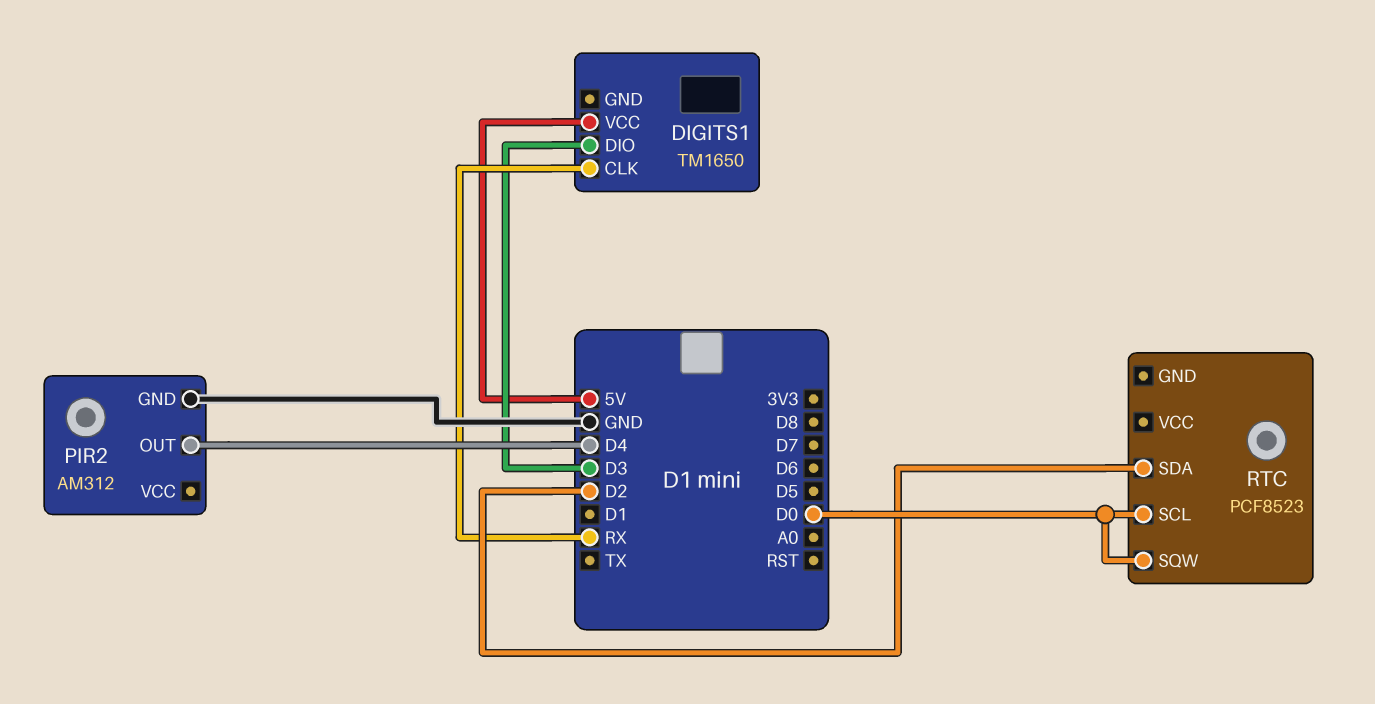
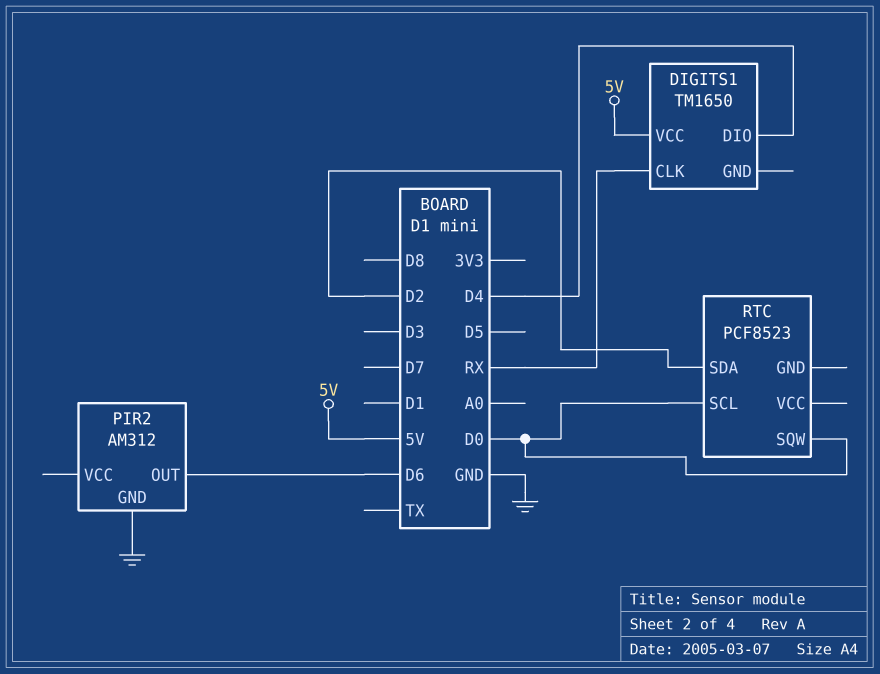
DIGITS1 pin DIO: D3 -> D4
PIR2 pin OUT: D4 -> D6

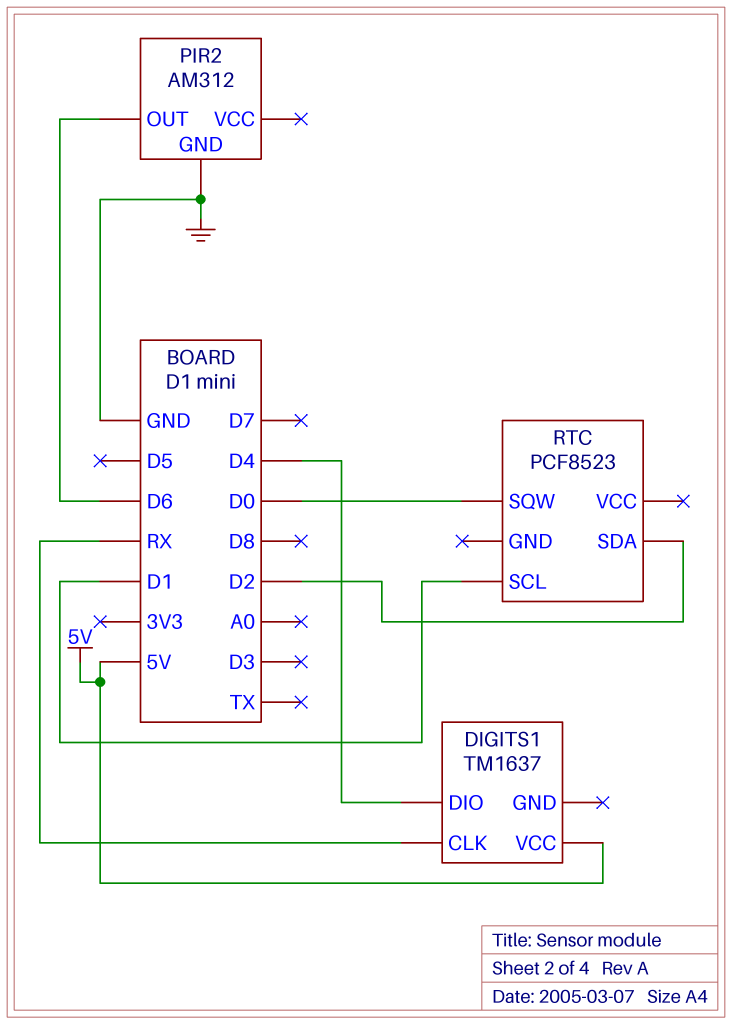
DIGITS1: TM1650 -> TM1637
RTC pin SCL: D0 -> D1

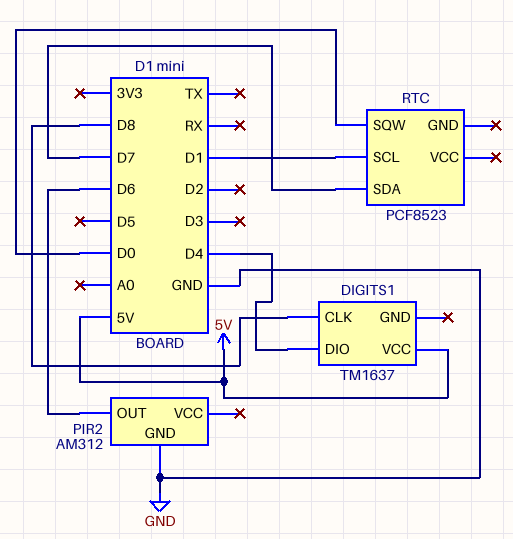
DIGITS1 pin CLK: RX -> D8
RTC pin SDA: D2 -> D7

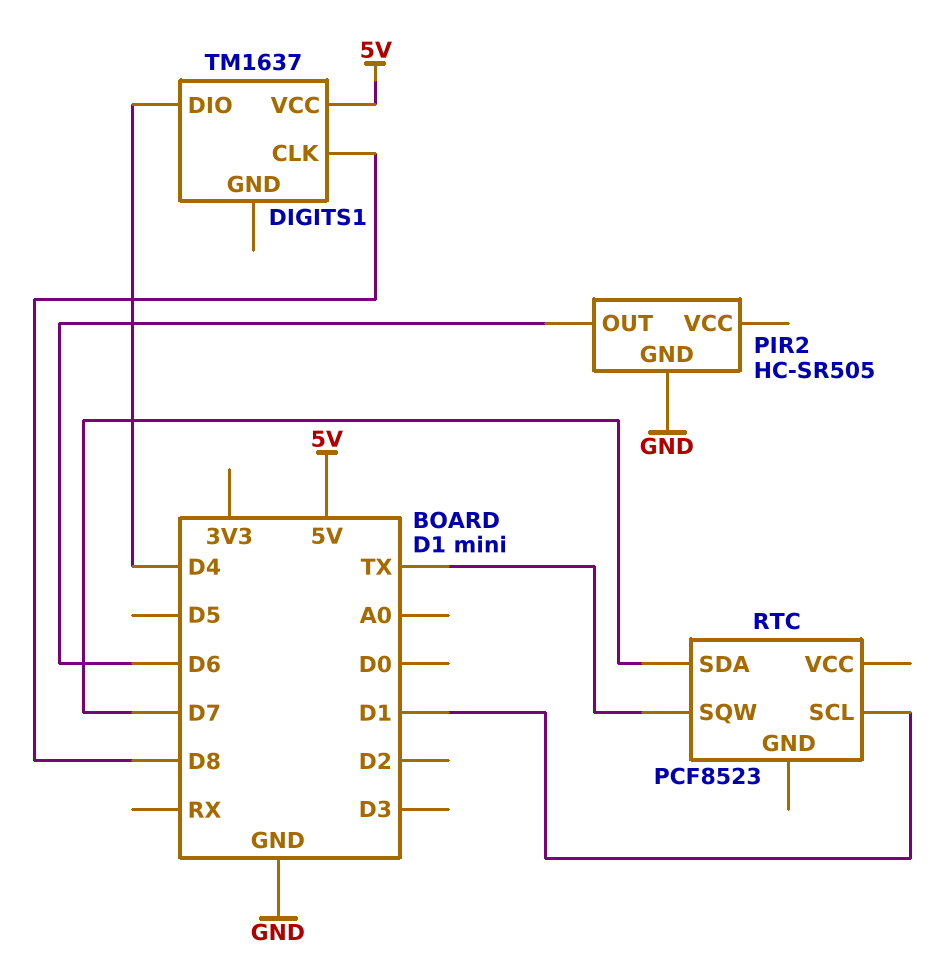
PIR2: AM312 -> HC-SR505
RTC pin SQW: D0 -> TX

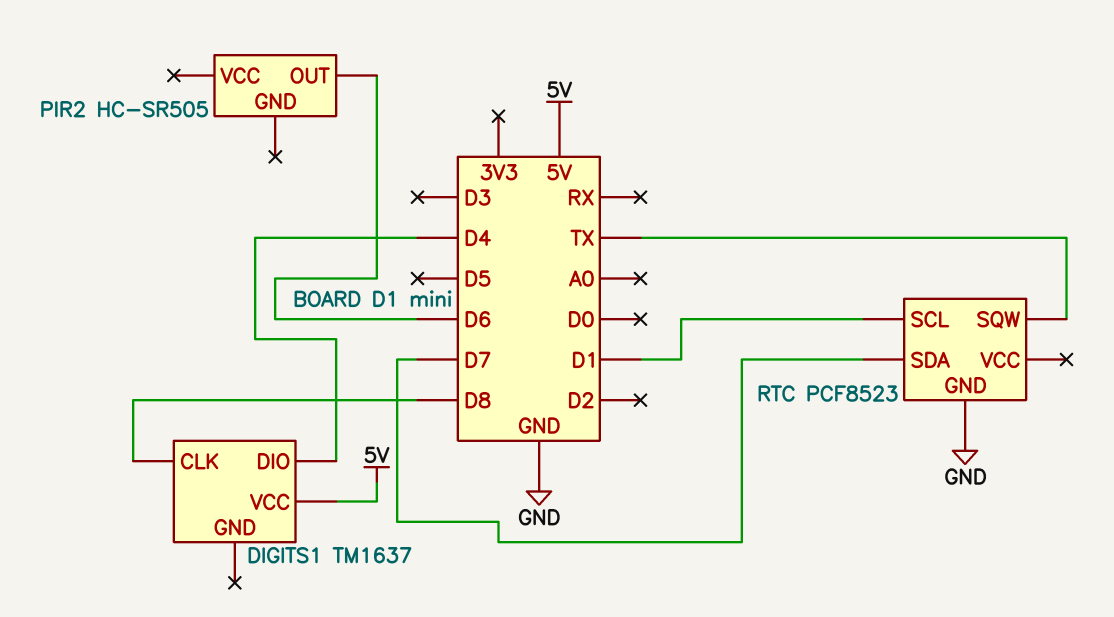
PIR2 pin GND: GND -> none
RTC pin GND: none -> GND

